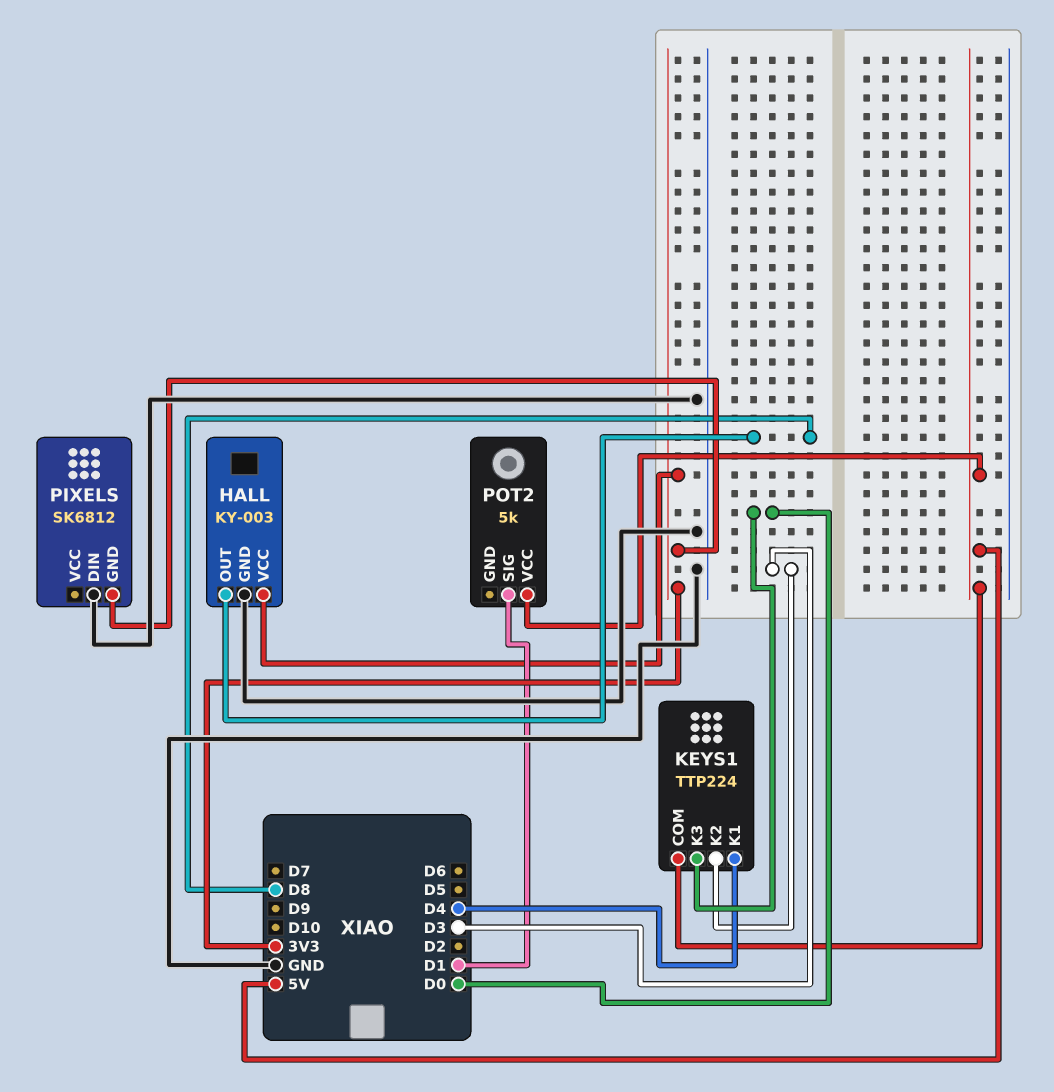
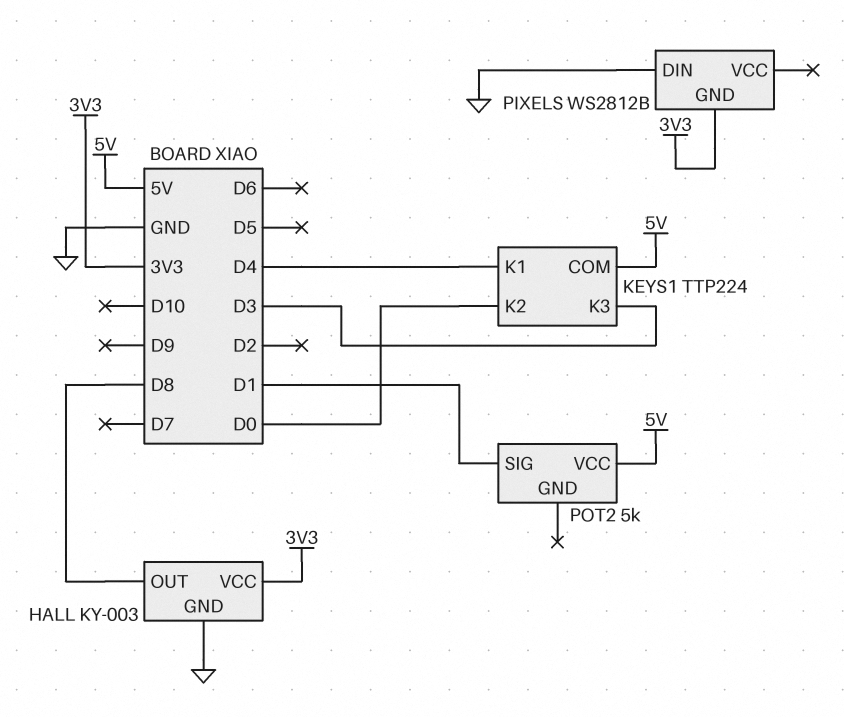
KEYS1 pin K2: D3 -> D0
KEYS1 pin K3: D0 -> D3
PIXELS: SK6812 -> WS2812B

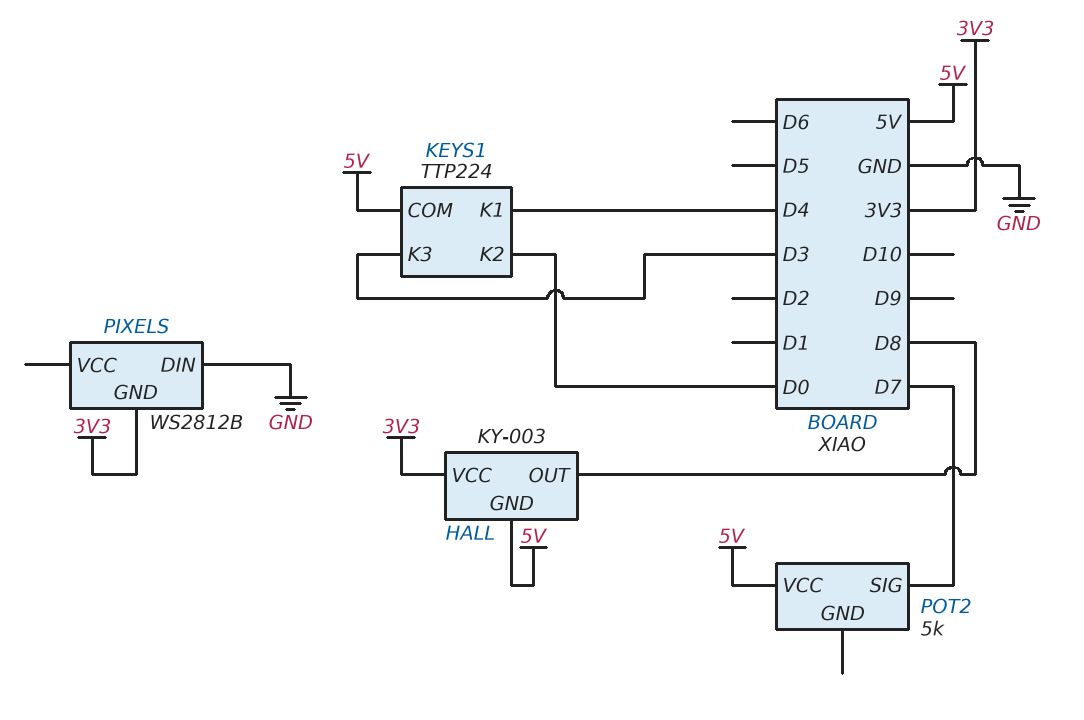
HALL pin GND: GND -> 5V
POT2 pin SIG: D1 -> D7

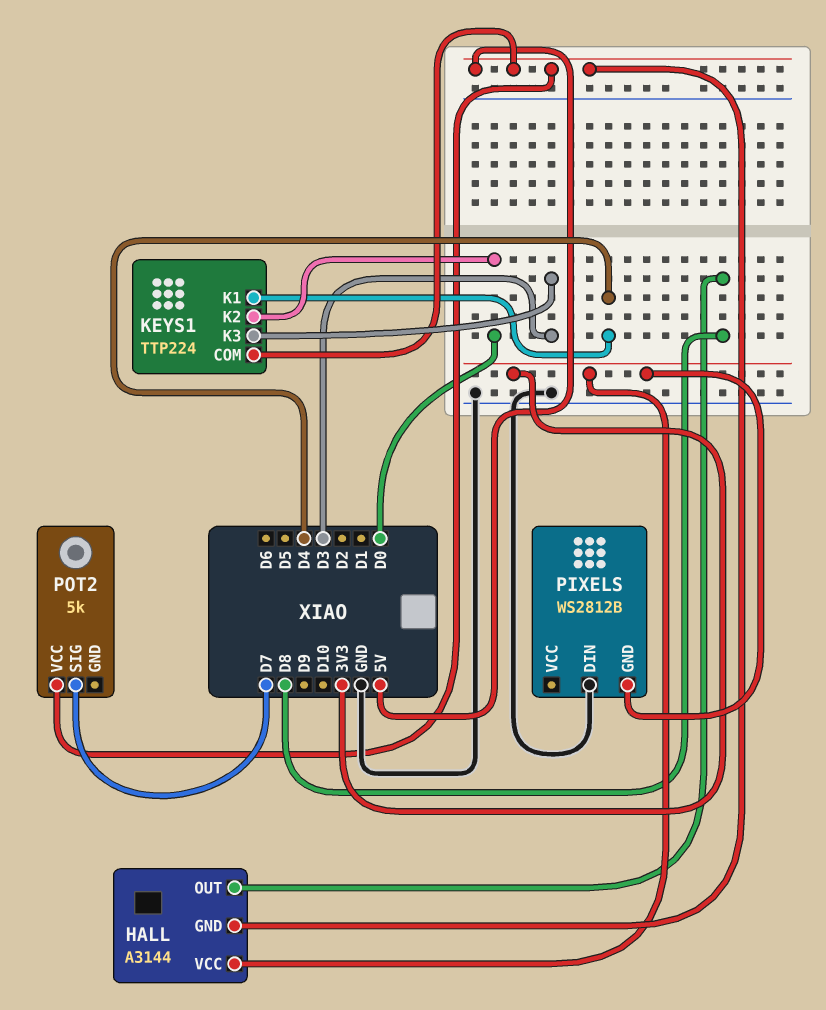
HALL: KY-003 -> A3144

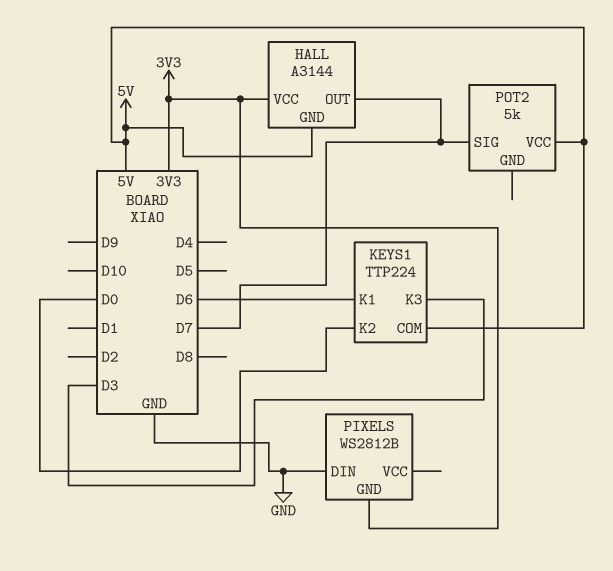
HALL pin OUT: D8 -> D7
KEYS1 pin K1: D4 -> D6

